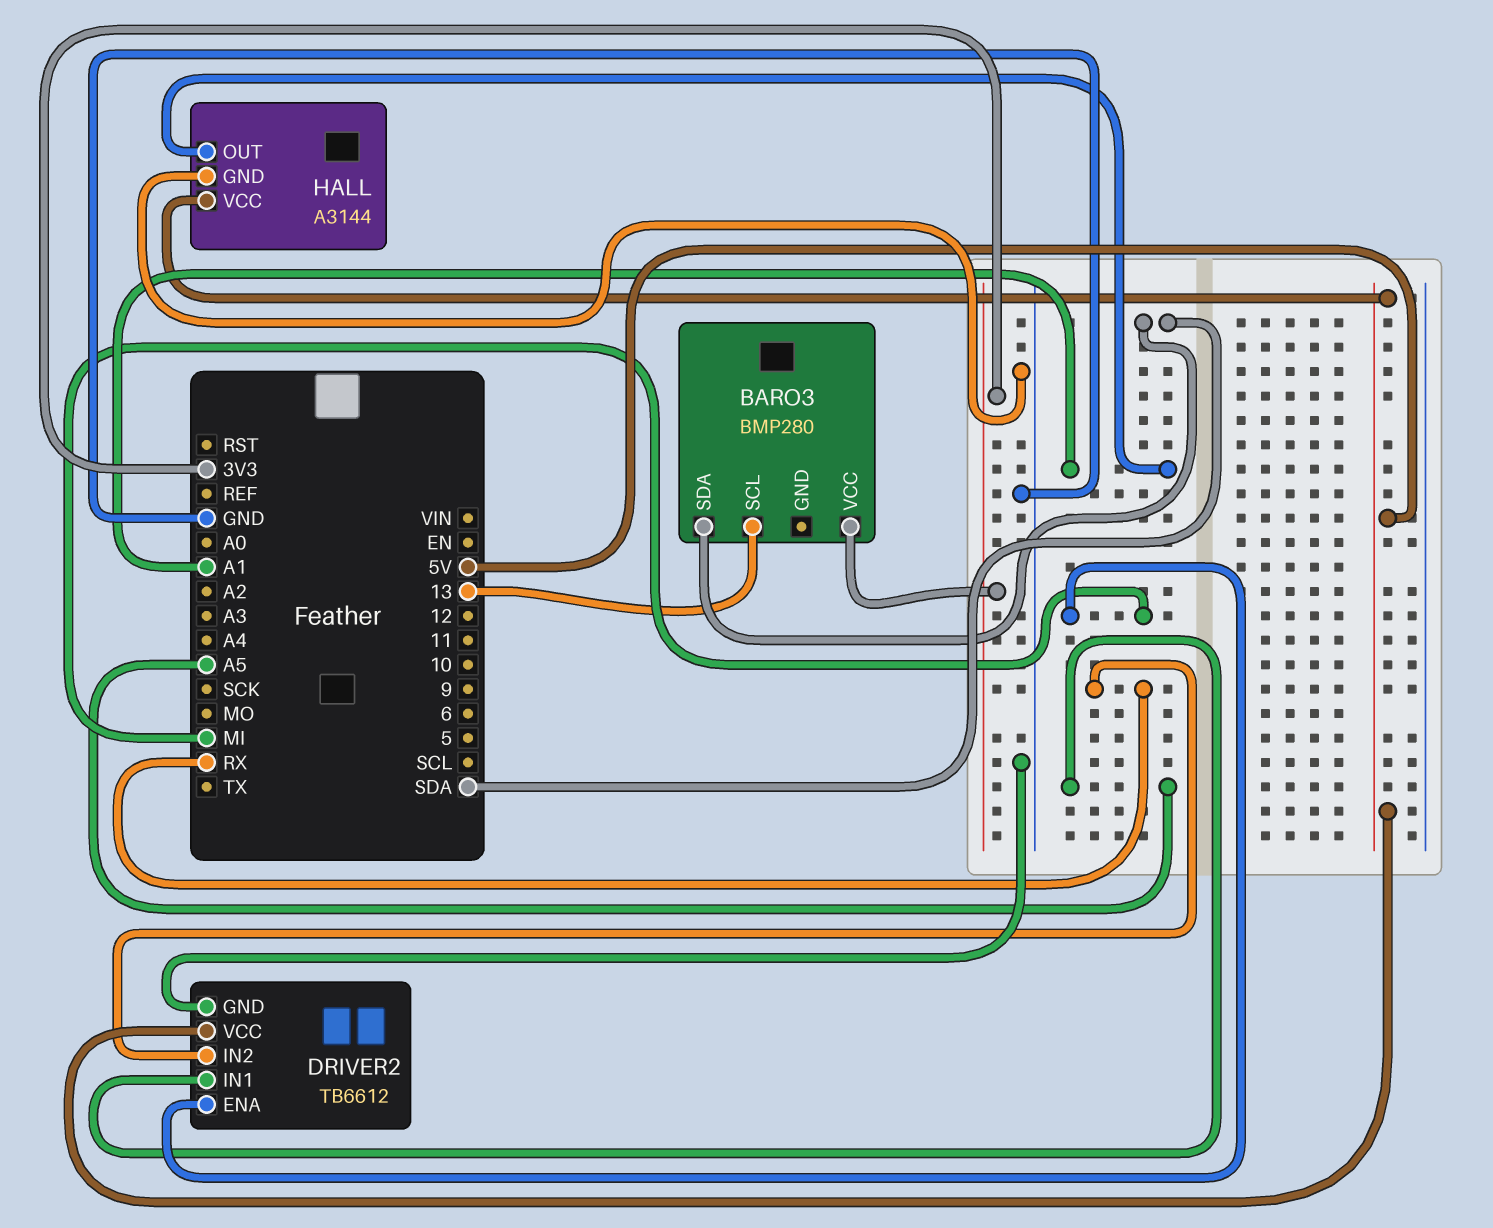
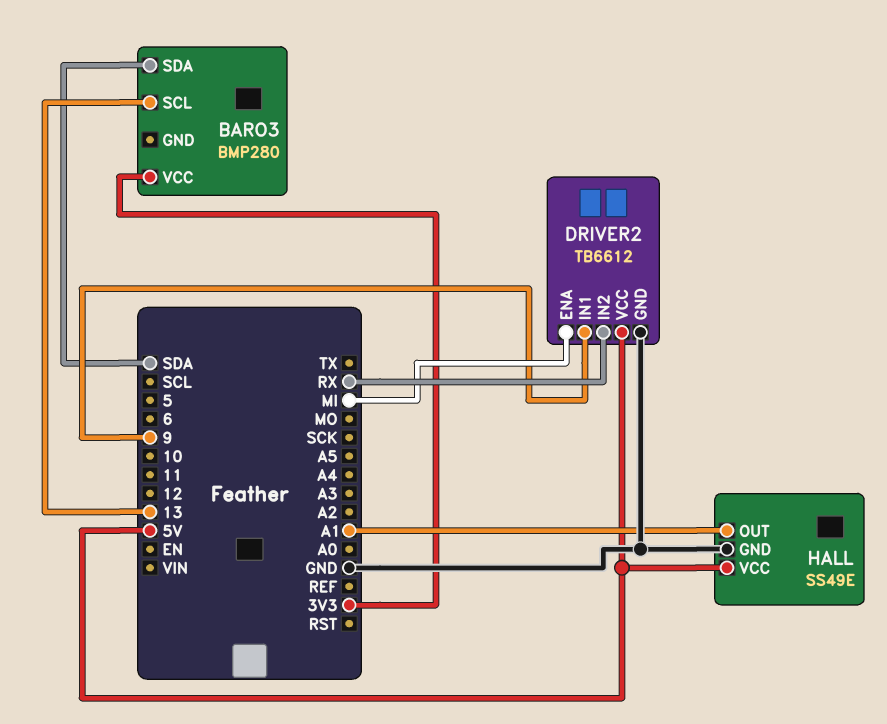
DRIVER2 pin IN1: A5 -> 9
HALL: A3144 -> SS49E

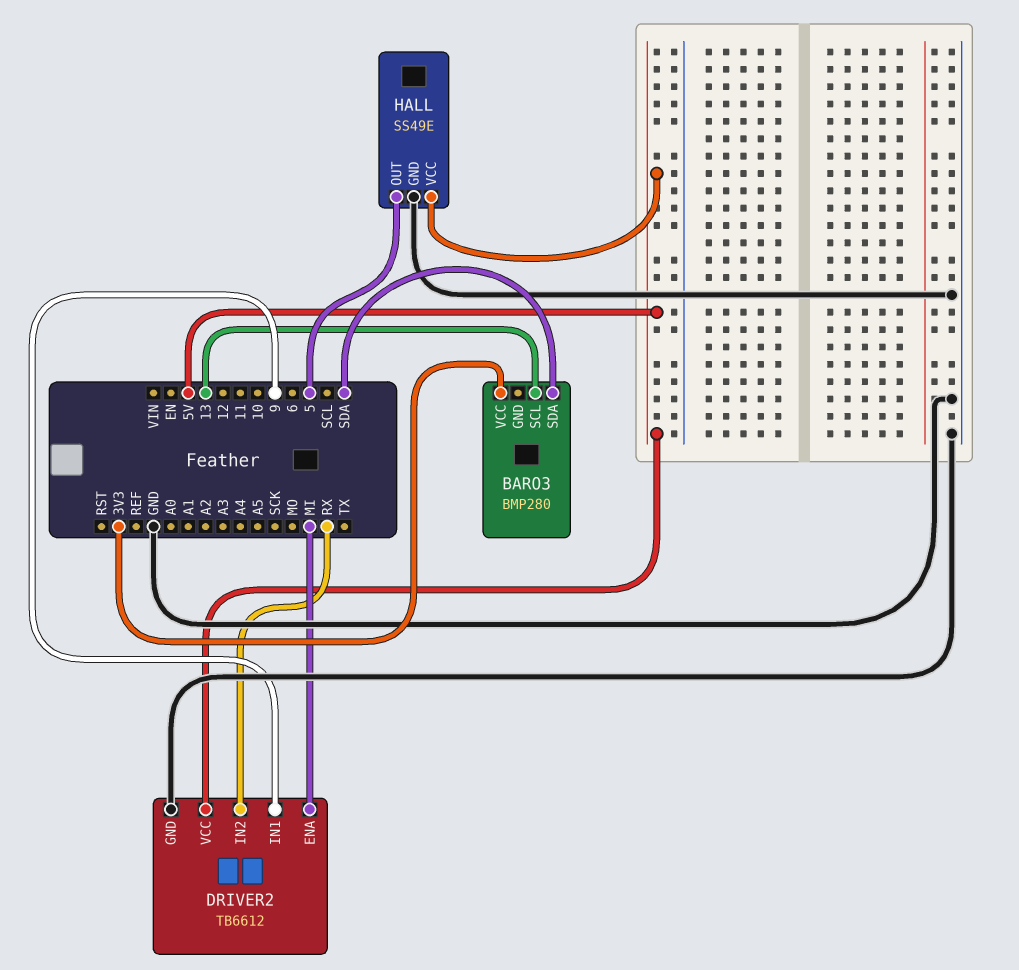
HALL pin OUT: A1 -> 5

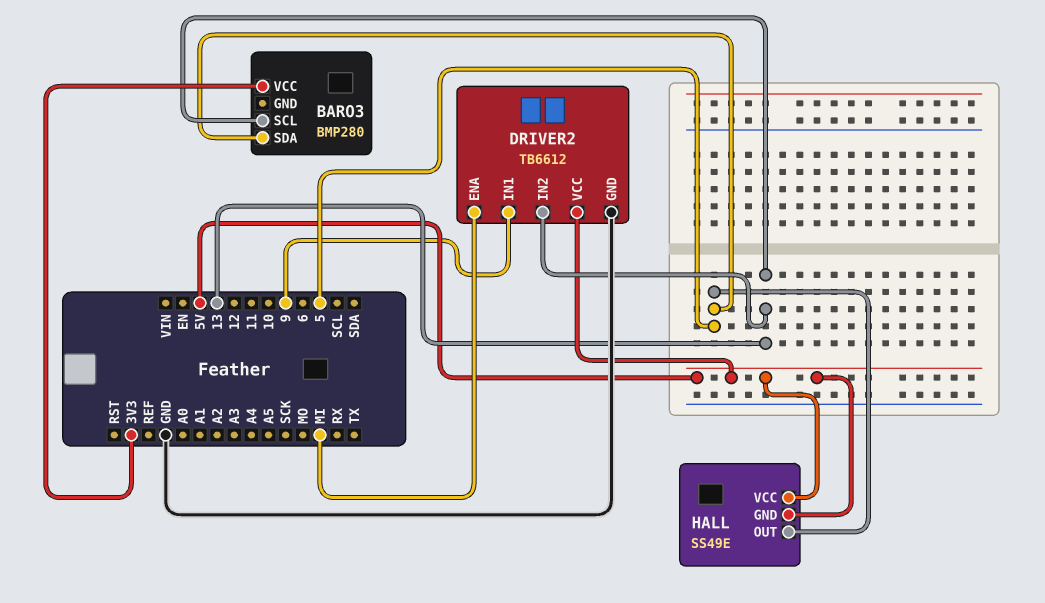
BARO3 pin SDA: SDA -> 5
DRIVER2 pin IN2: RX -> 13
HALL pin GND: GND -> 5V

